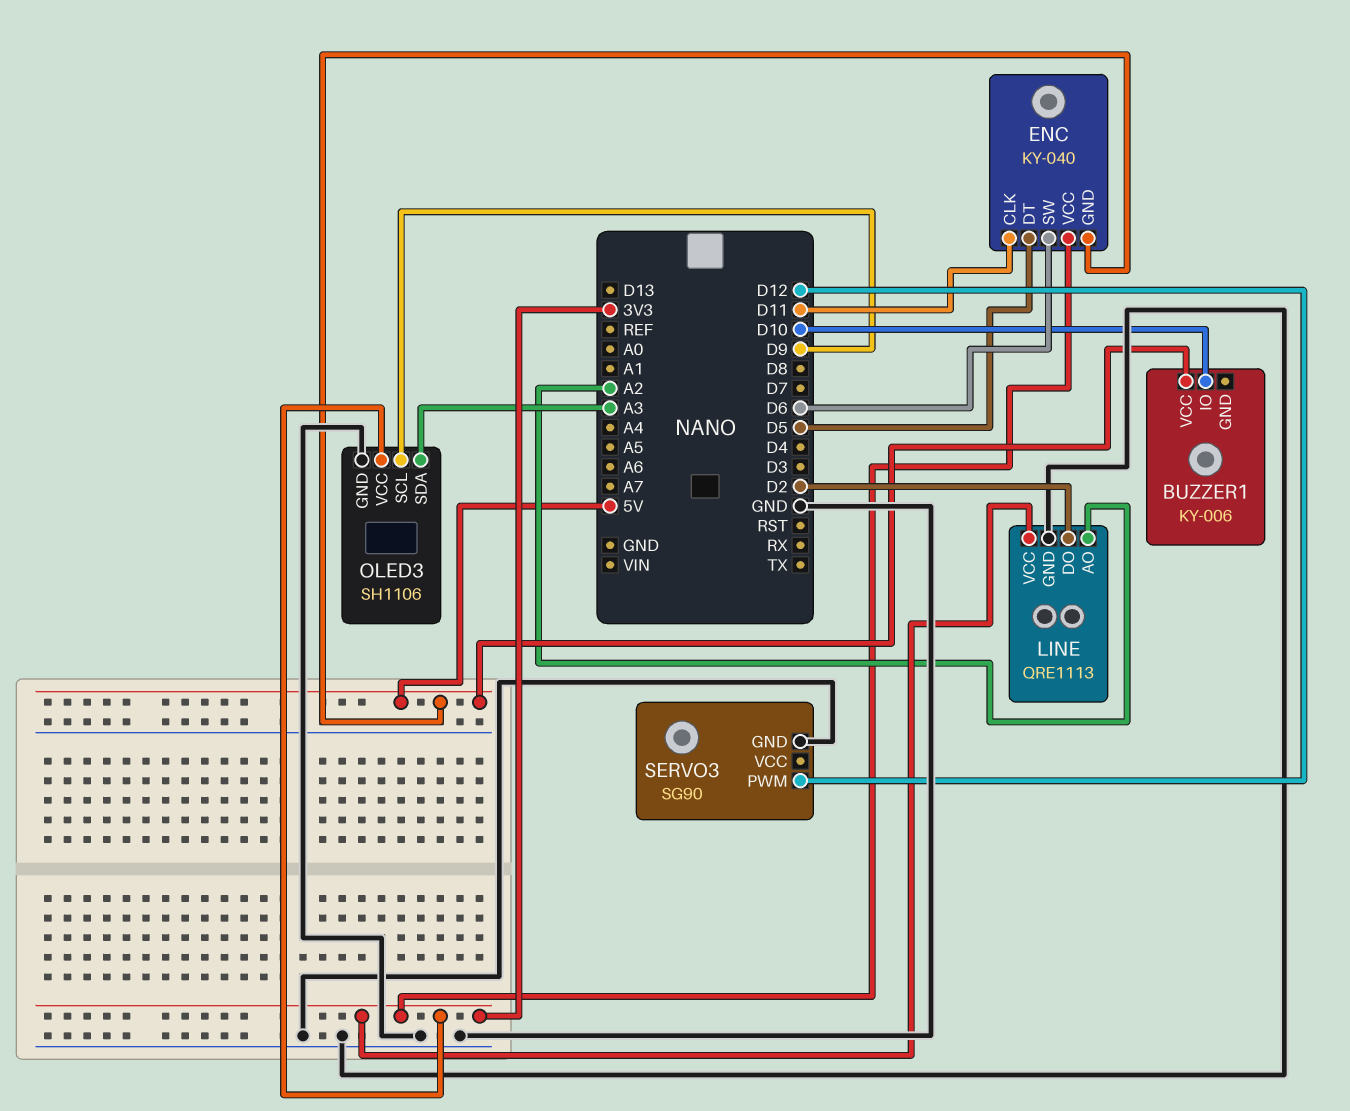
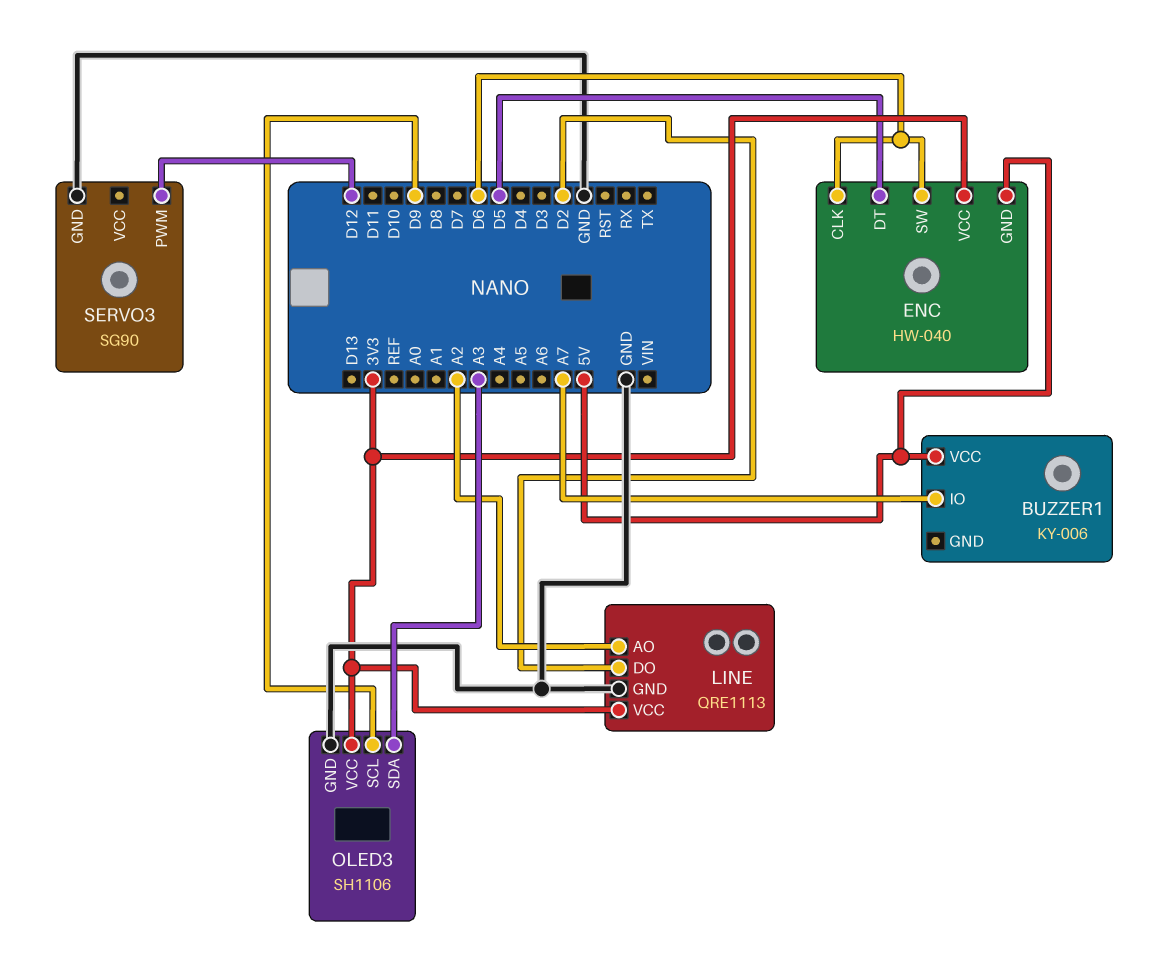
BUZZER1 pin IO: D10 -> A7
ENC: KY-040 -> HW-040
ENC pin CLK: D11 -> D6

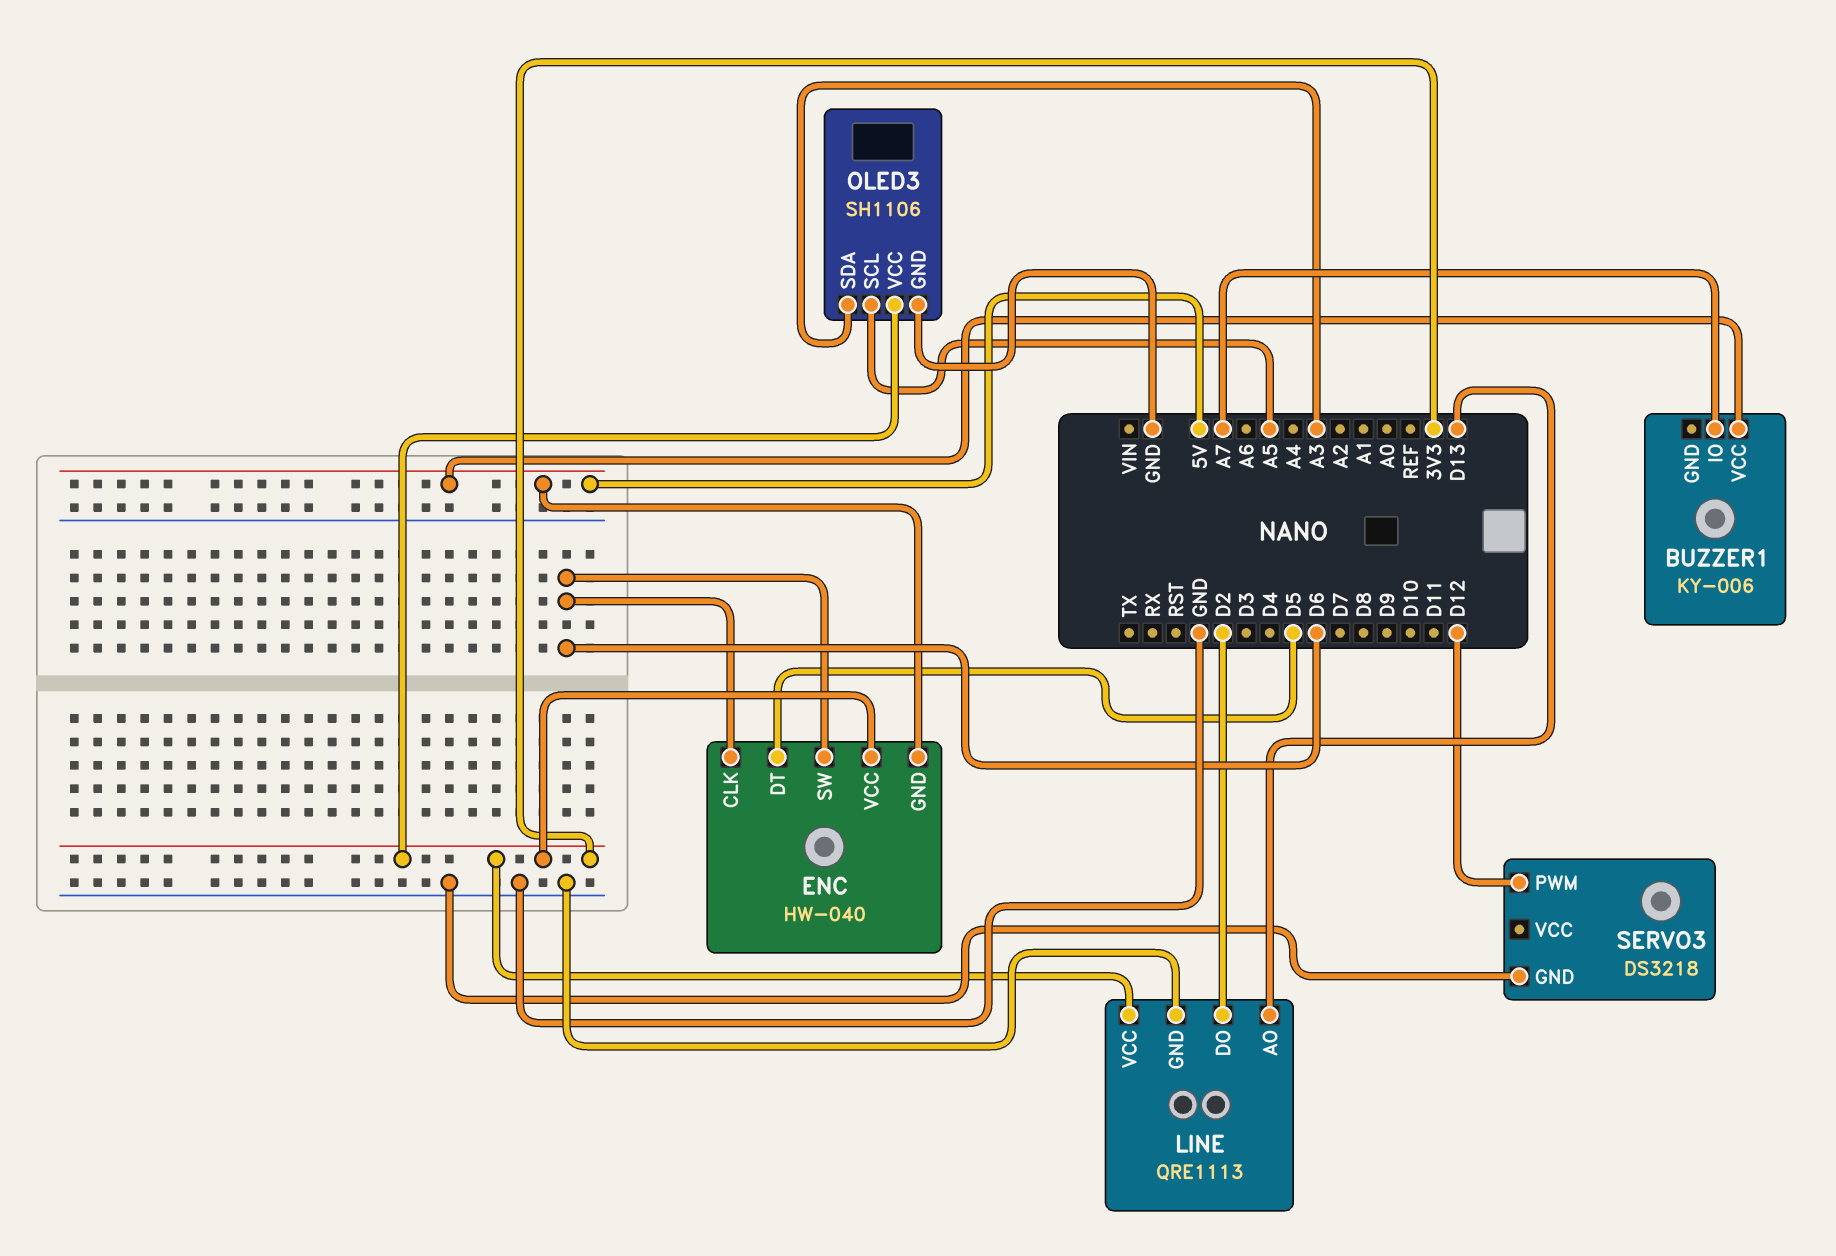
LINE pin AO: A2 -> D13
OLED3 pin SCL: D9 -> A5
SERVO3: SG90 -> DS3218

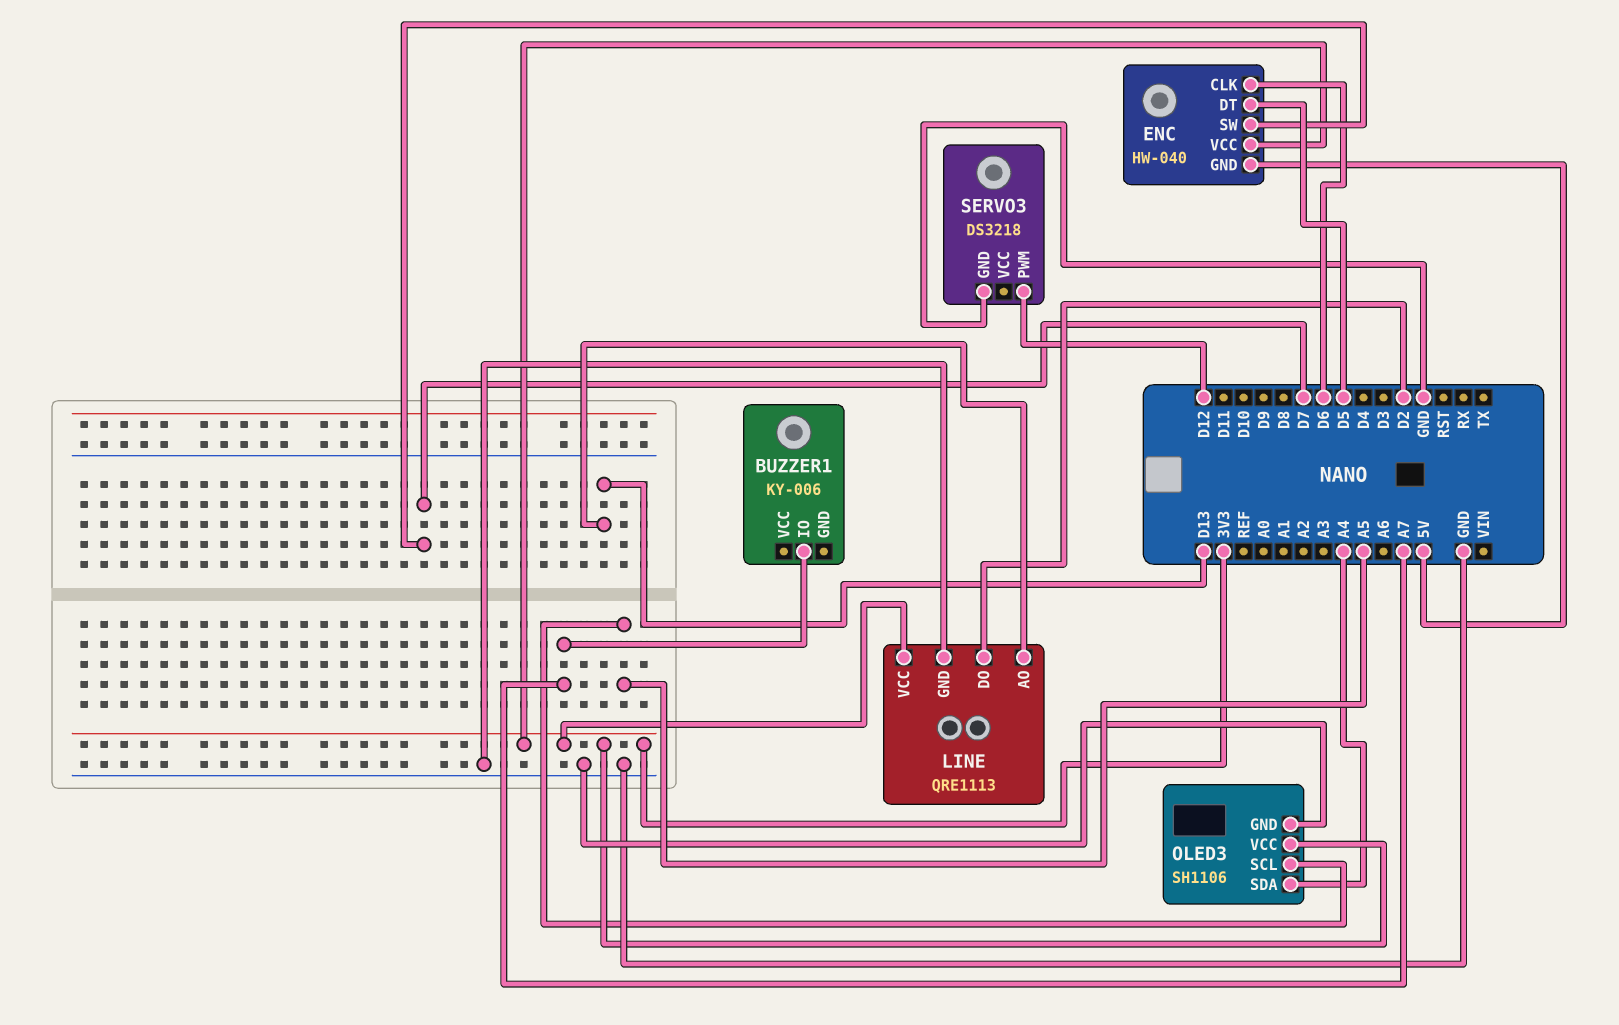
BUZZER1 pin VCC: 5V -> none
ENC pin SW: D6 -> D7
OLED3 pin SDA: A3 -> A4

